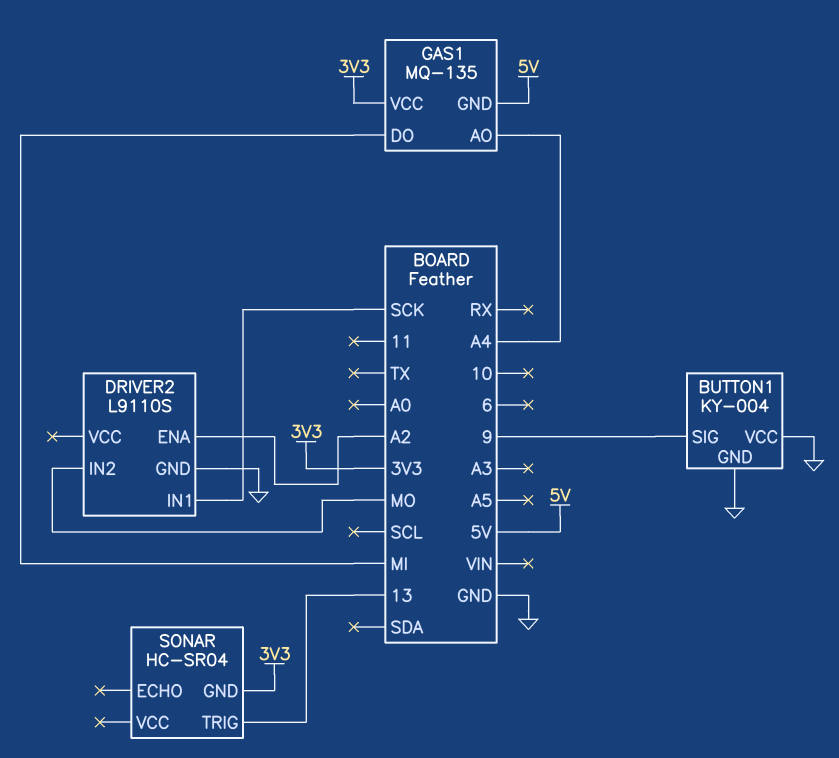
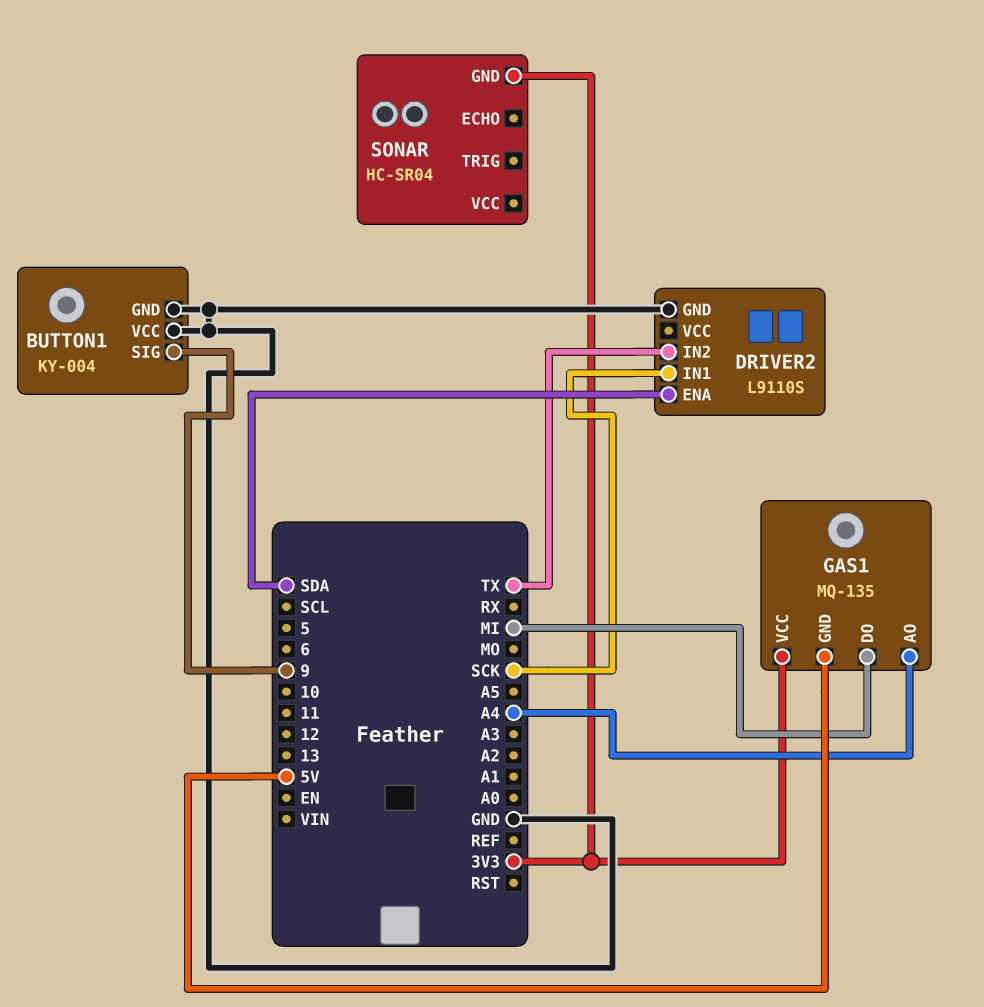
DRIVER2 pin ENA: A2 -> SDA
DRIVER2 pin IN2: MO -> TX
SONAR pin TRIG: 13 -> none

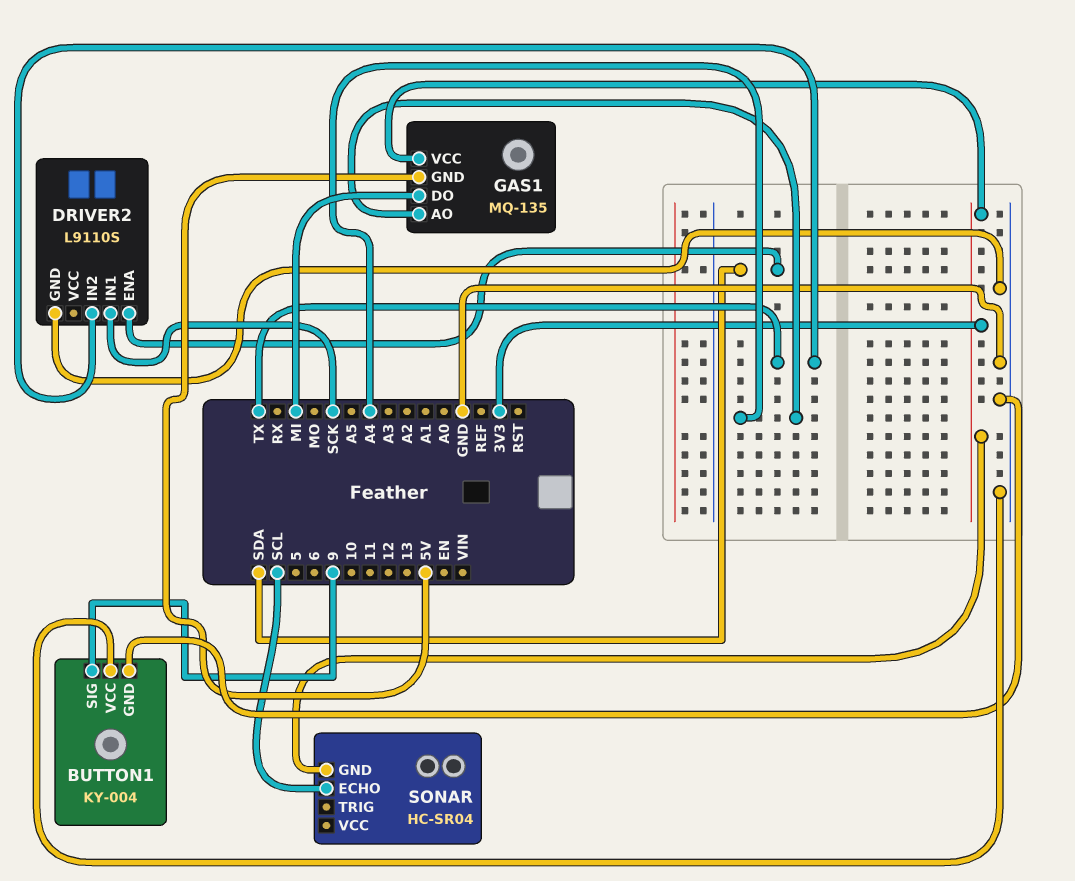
SONAR pin ECHO: none -> SCL

